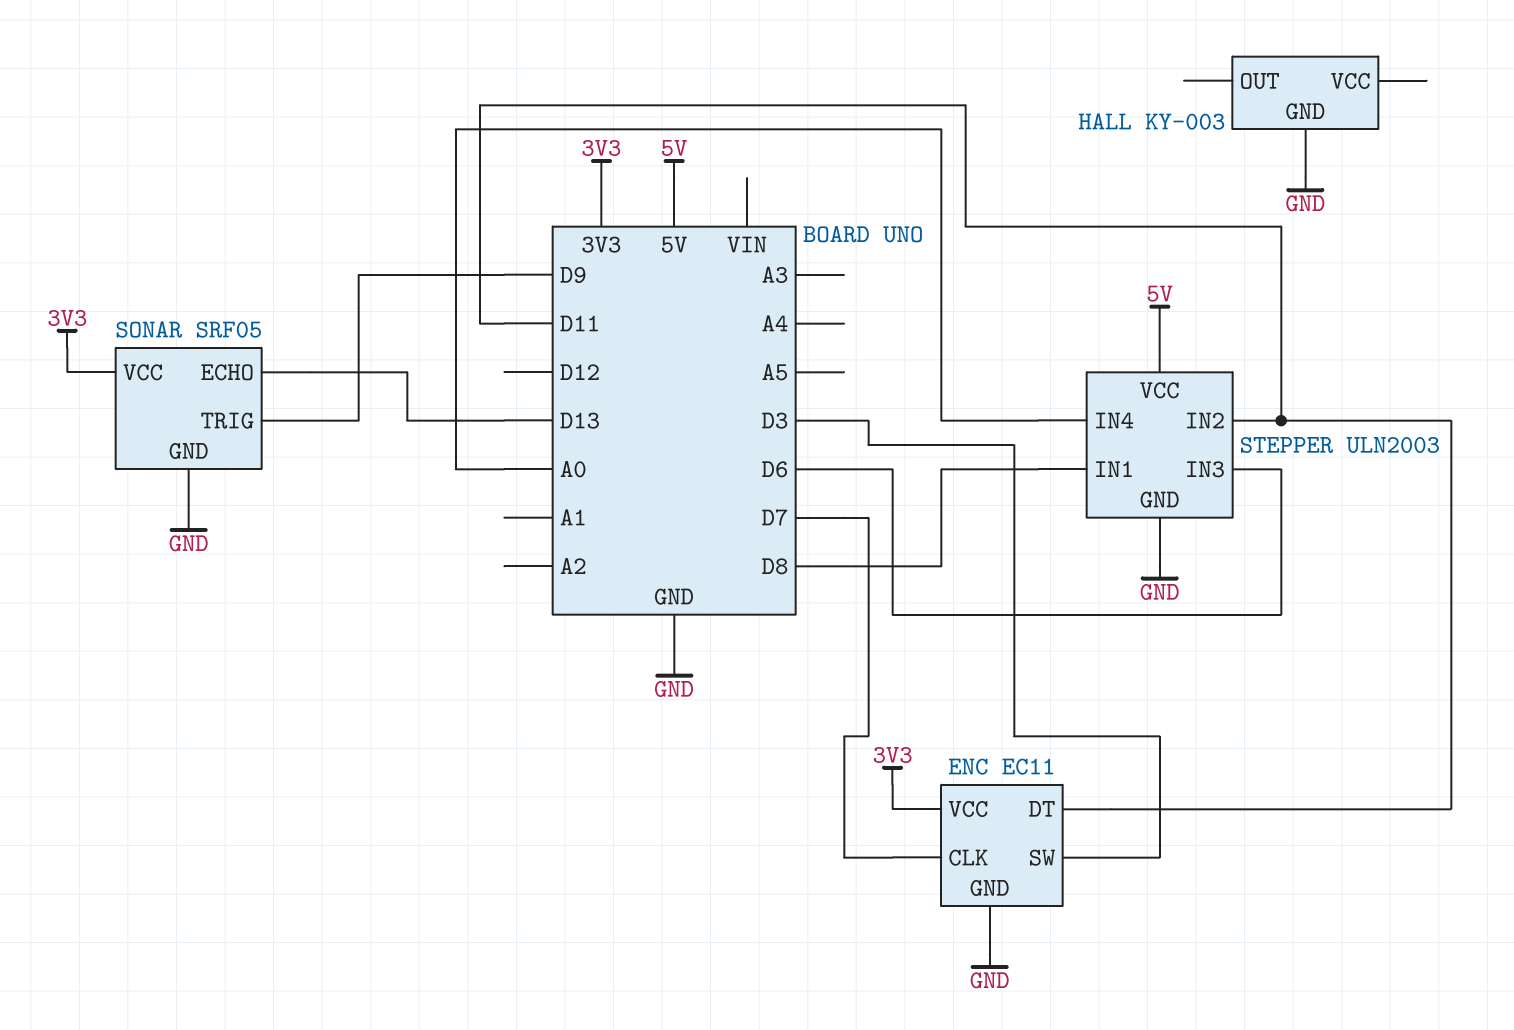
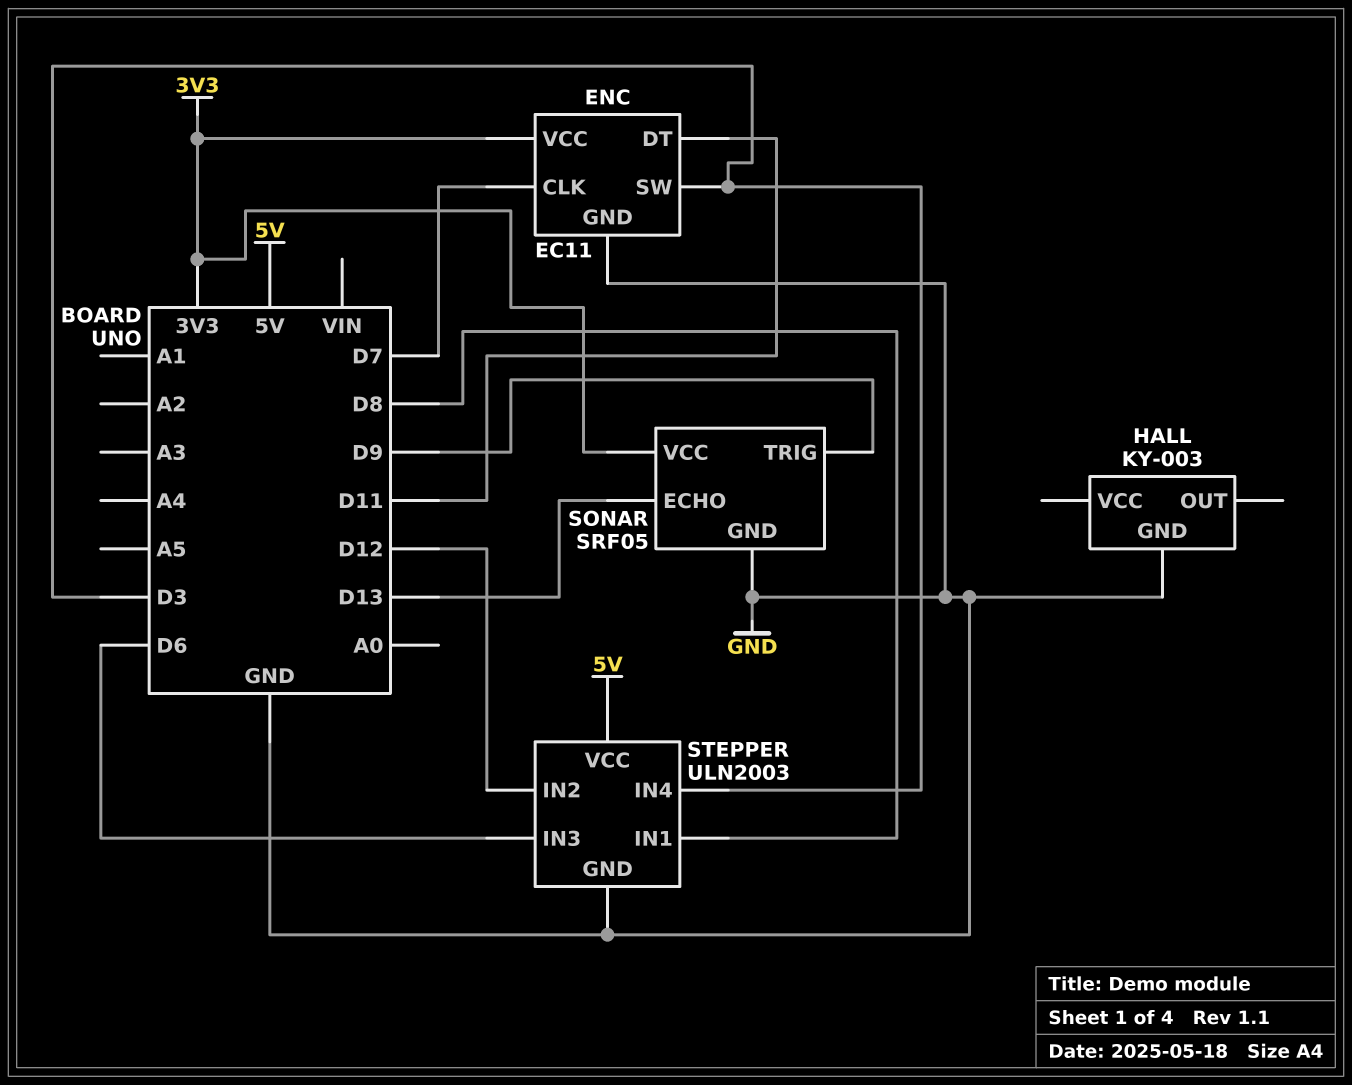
STEPPER pin IN2: D11 -> D12
STEPPER pin IN4: A0 -> D3

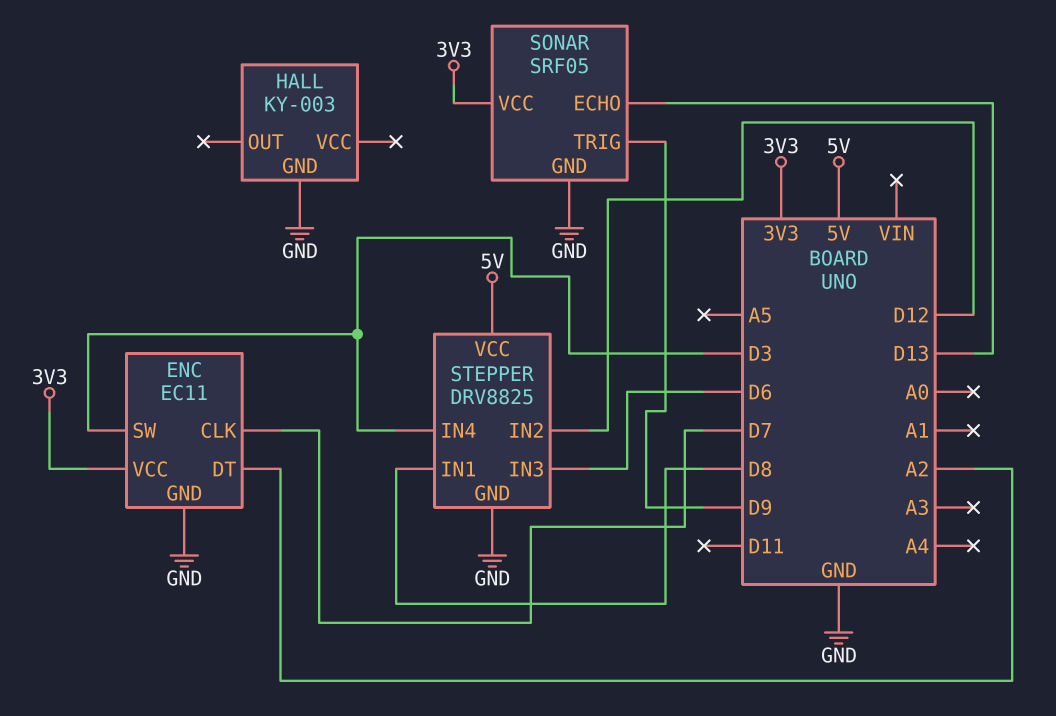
ENC pin DT: D11 -> A2
STEPPER: ULN2003 -> DRV8825

